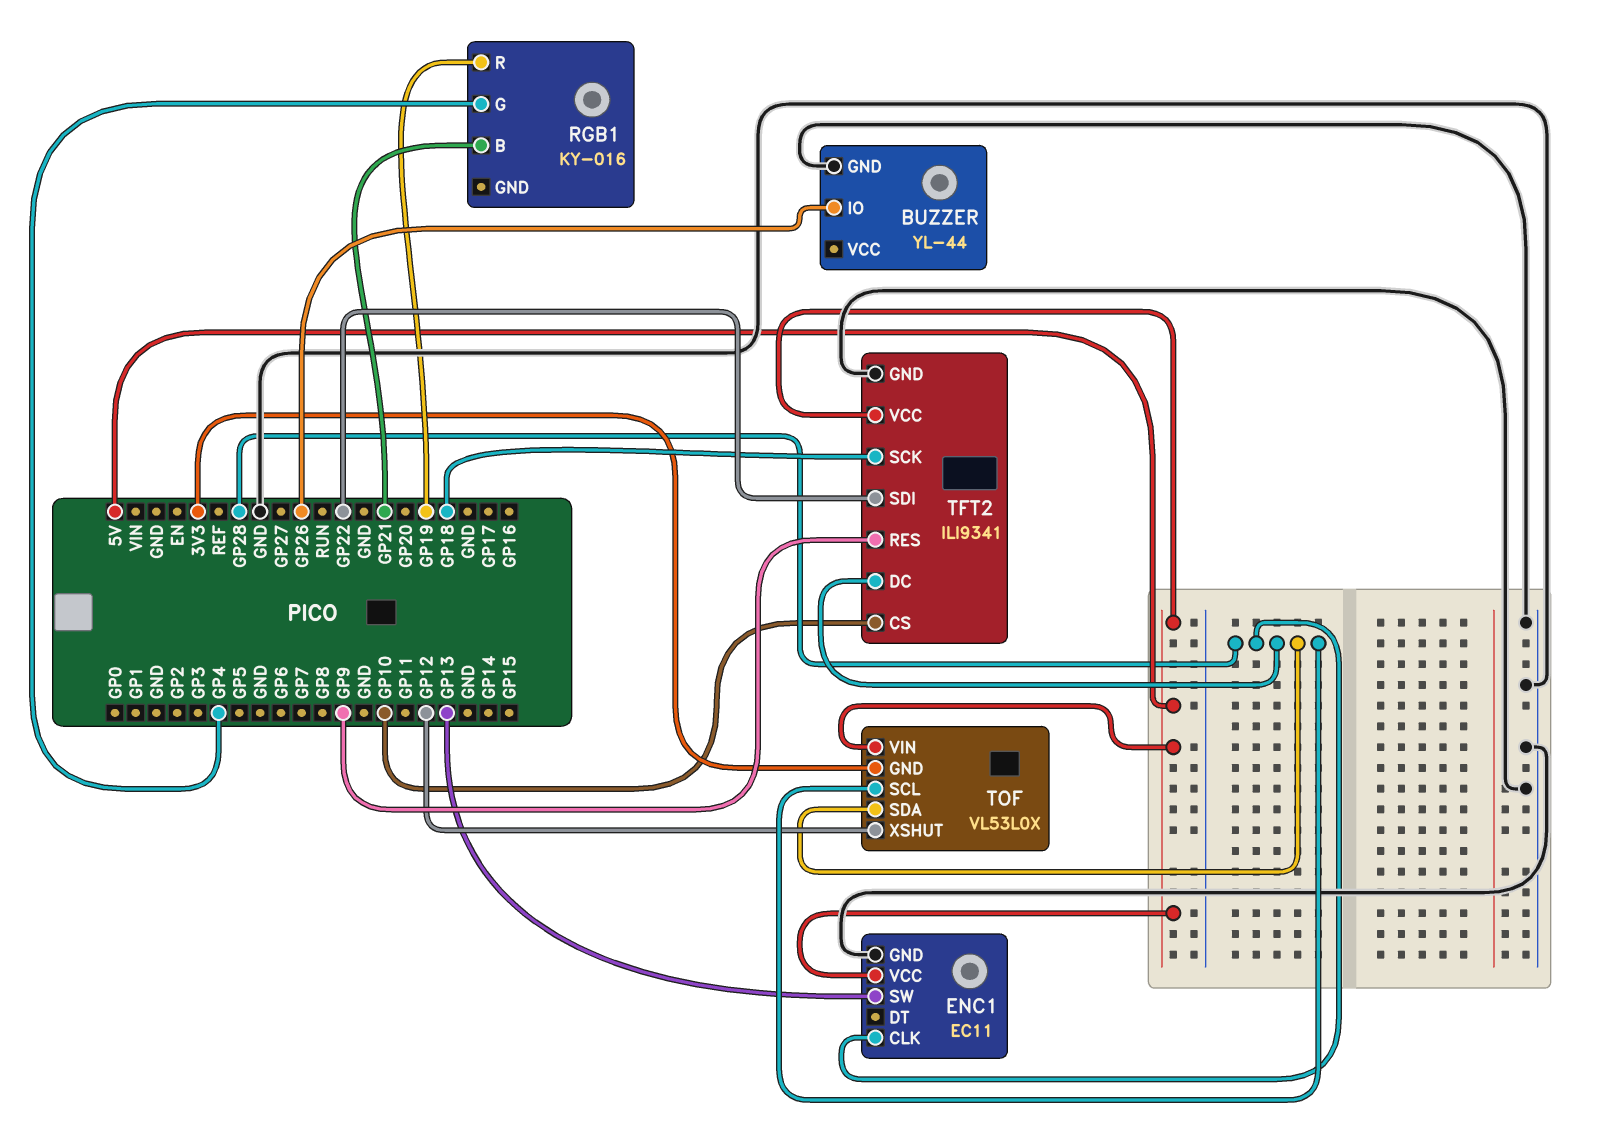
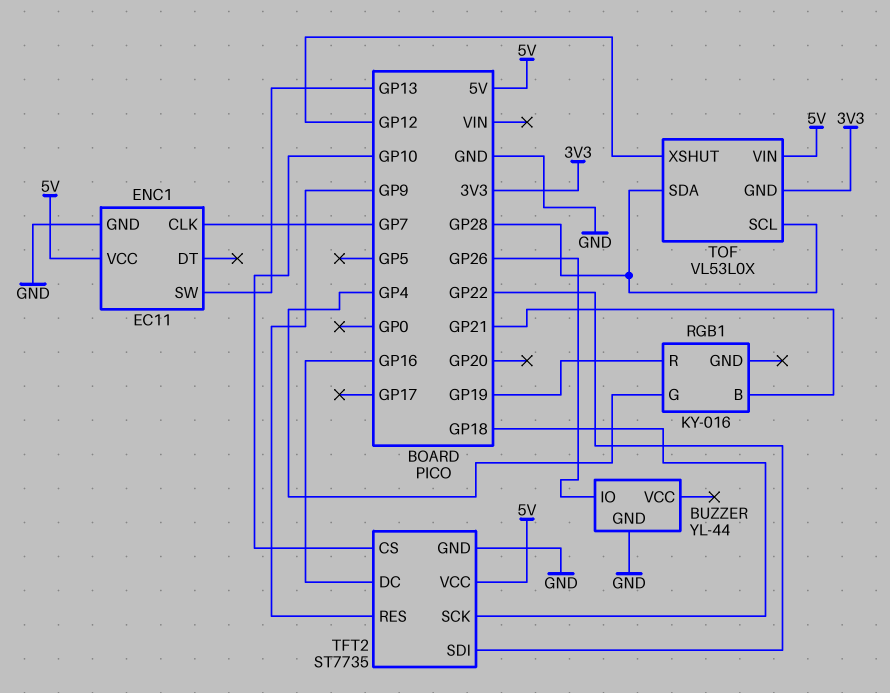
ENC1 pin CLK: GP28 -> GP7
TFT2: ILI9341 -> ST7735
TFT2 pin DC: GP28 -> GP16

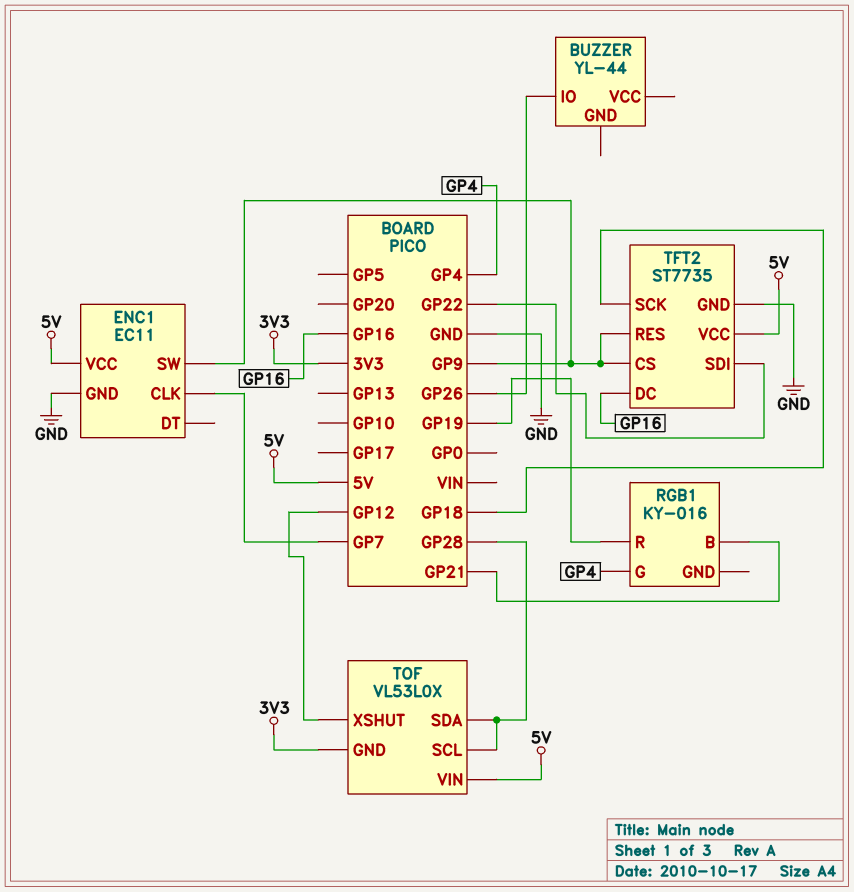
BUZZER pin GND: GND -> none
ENC1 pin SW: GP13 -> GP9
TFT2 pin CS: GP10 -> GP9

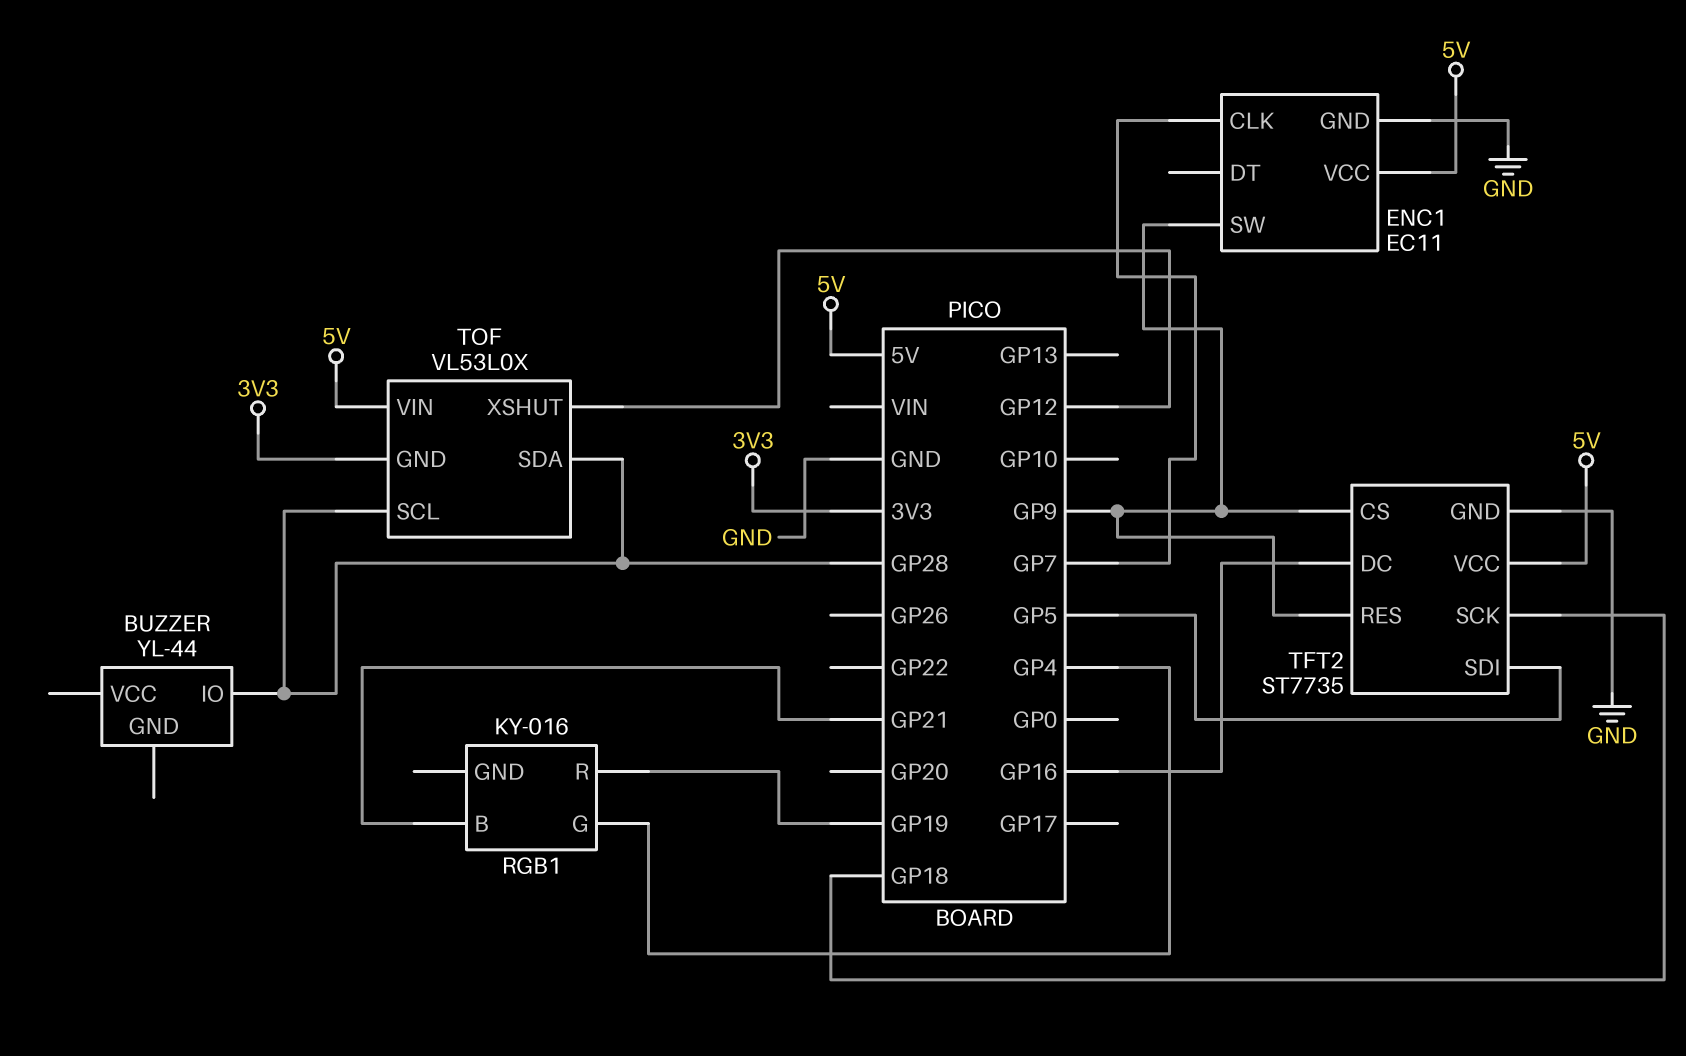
BUZZER pin IO: GP26 -> GP28
TFT2 pin SDI: GP22 -> GP5

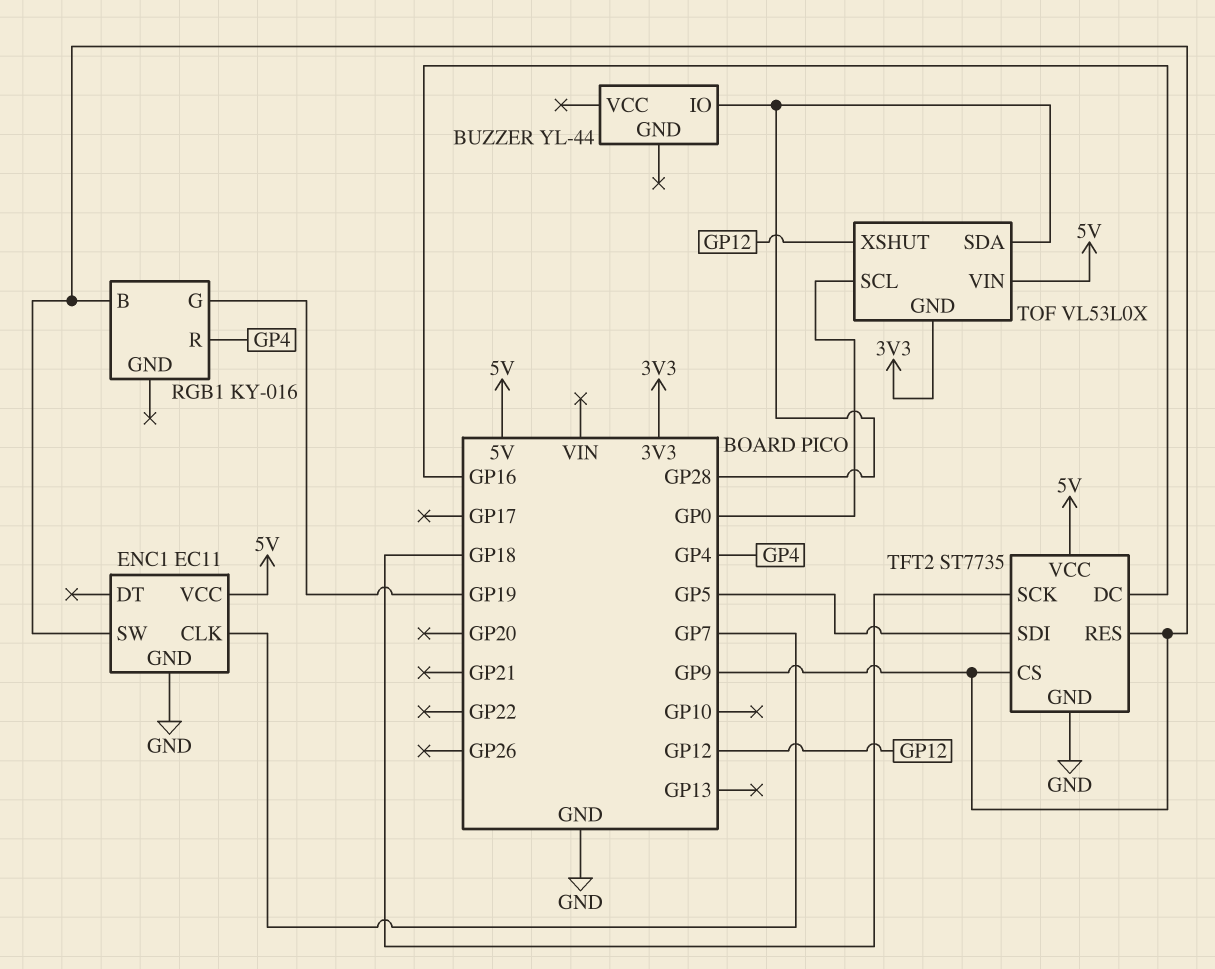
RGB1 pin B: GP21 -> GP9
RGB1 pin G: GP4 -> GP19
RGB1 pin R: GP19 -> GP4
TOF pin SCL: GP28 -> GP0

